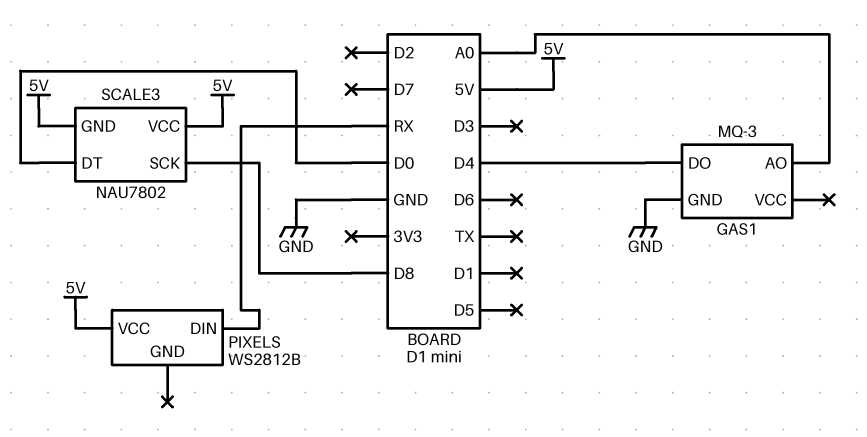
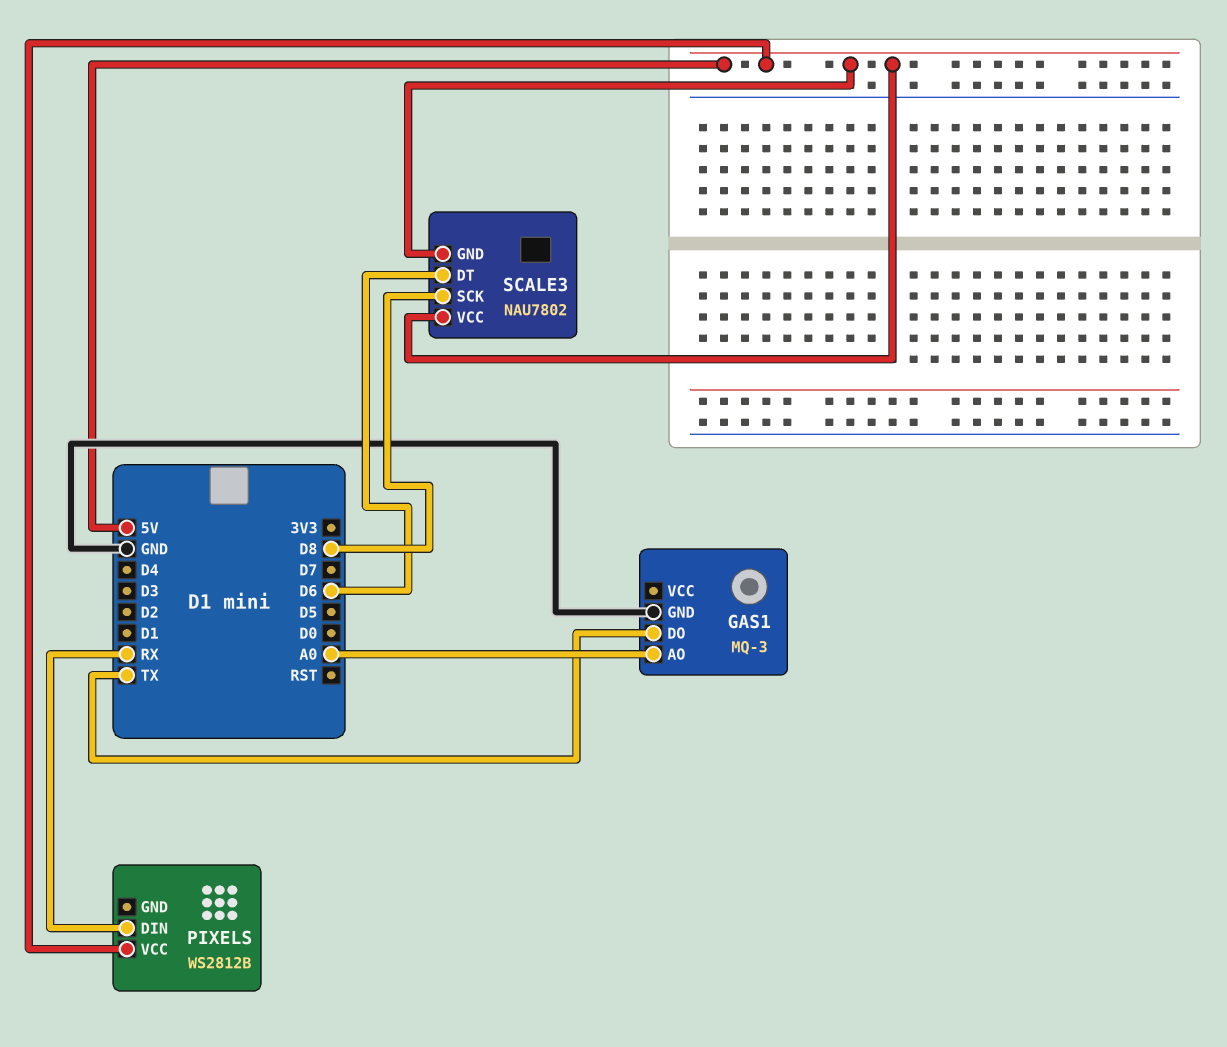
GAS1 pin DO: D4 -> TX
SCALE3 pin DT: D0 -> D6

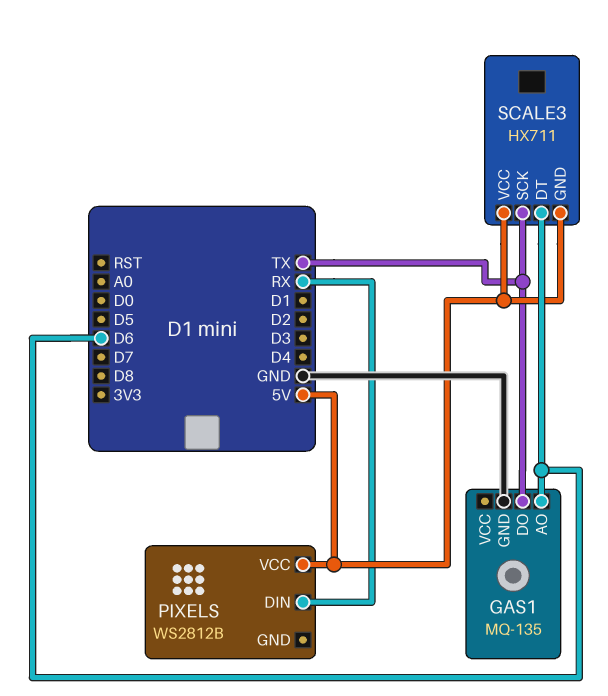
GAS1: MQ-3 -> MQ-135
GAS1 pin AO: A0 -> D6
SCALE3: NAU7802 -> HX711
SCALE3 pin SCK: D8 -> TX

